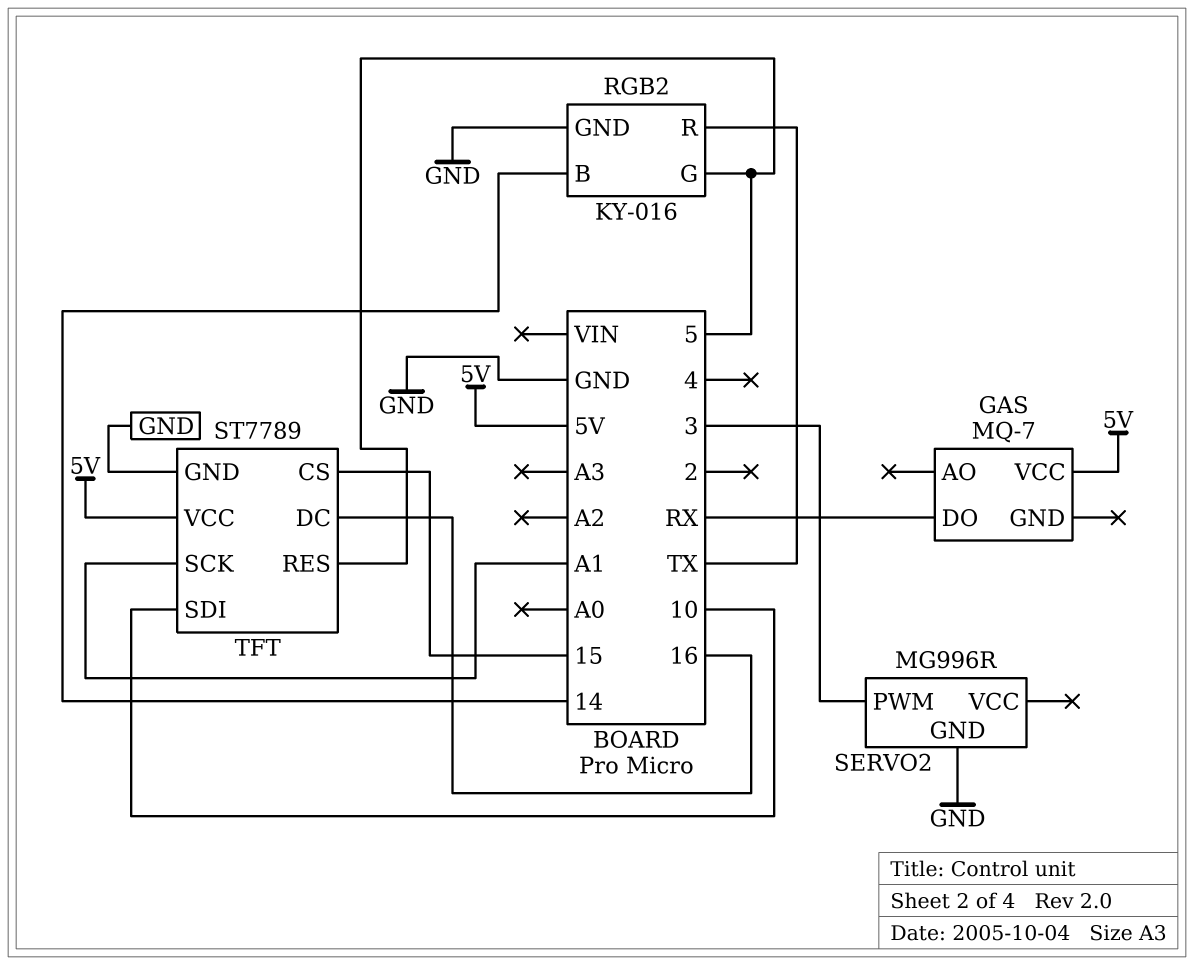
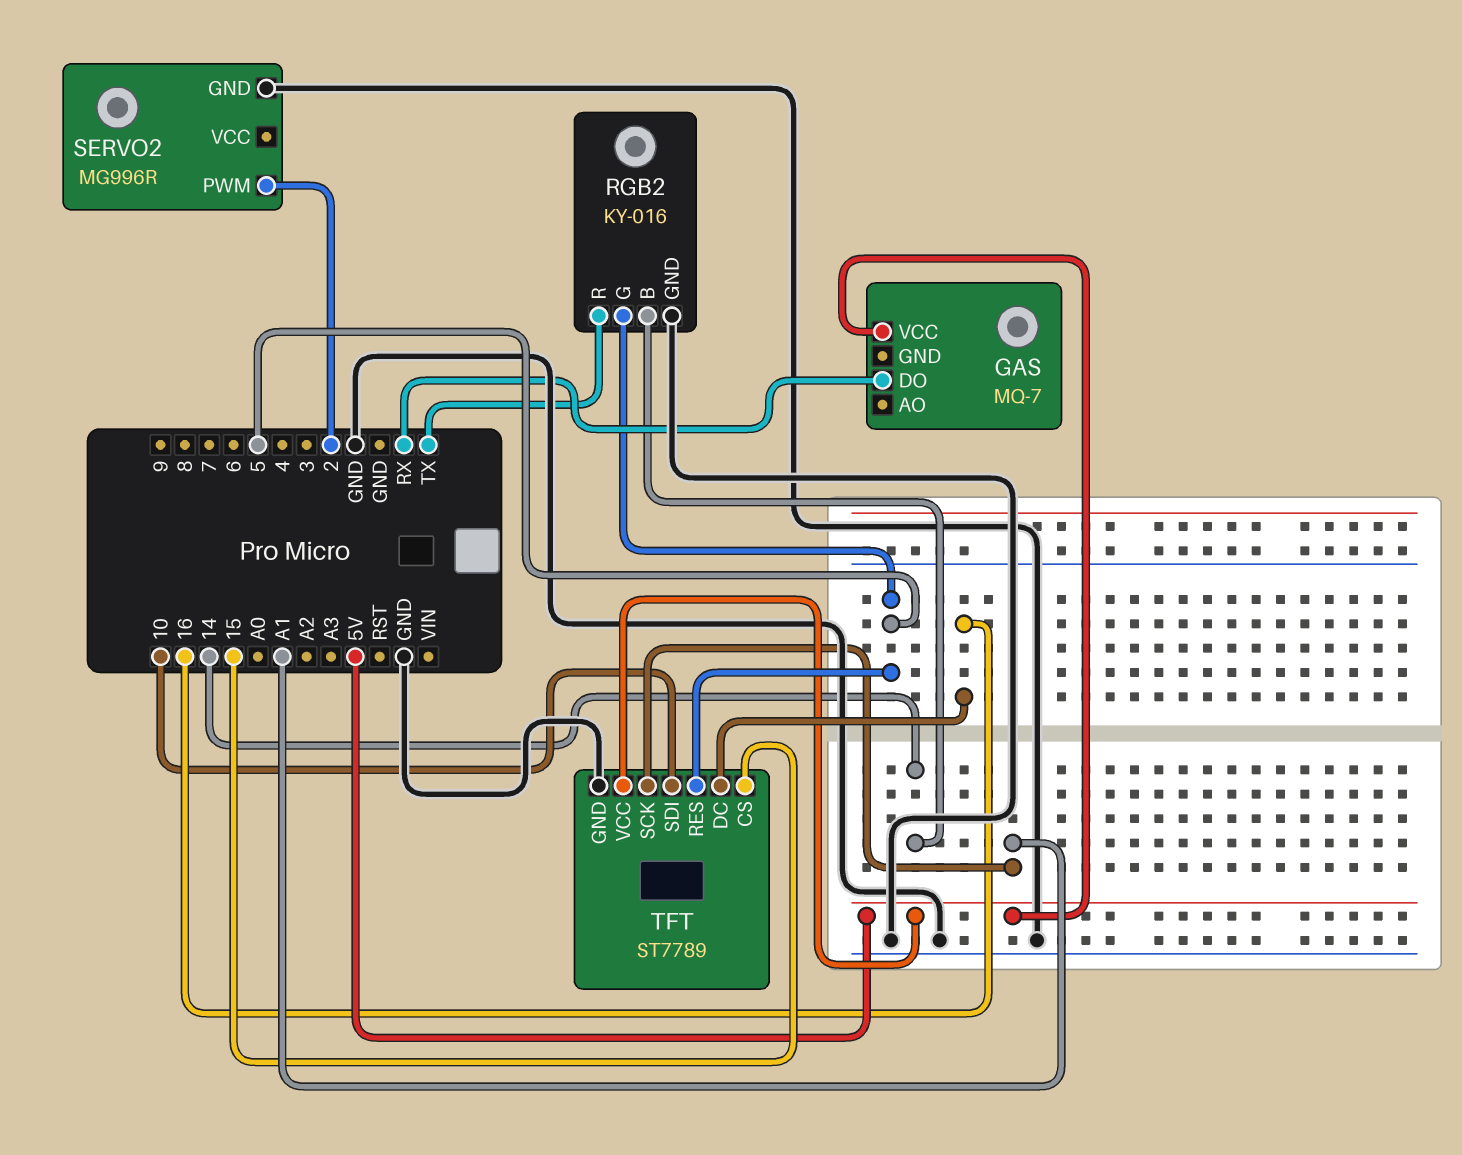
SERVO2 pin PWM: 3 -> 2

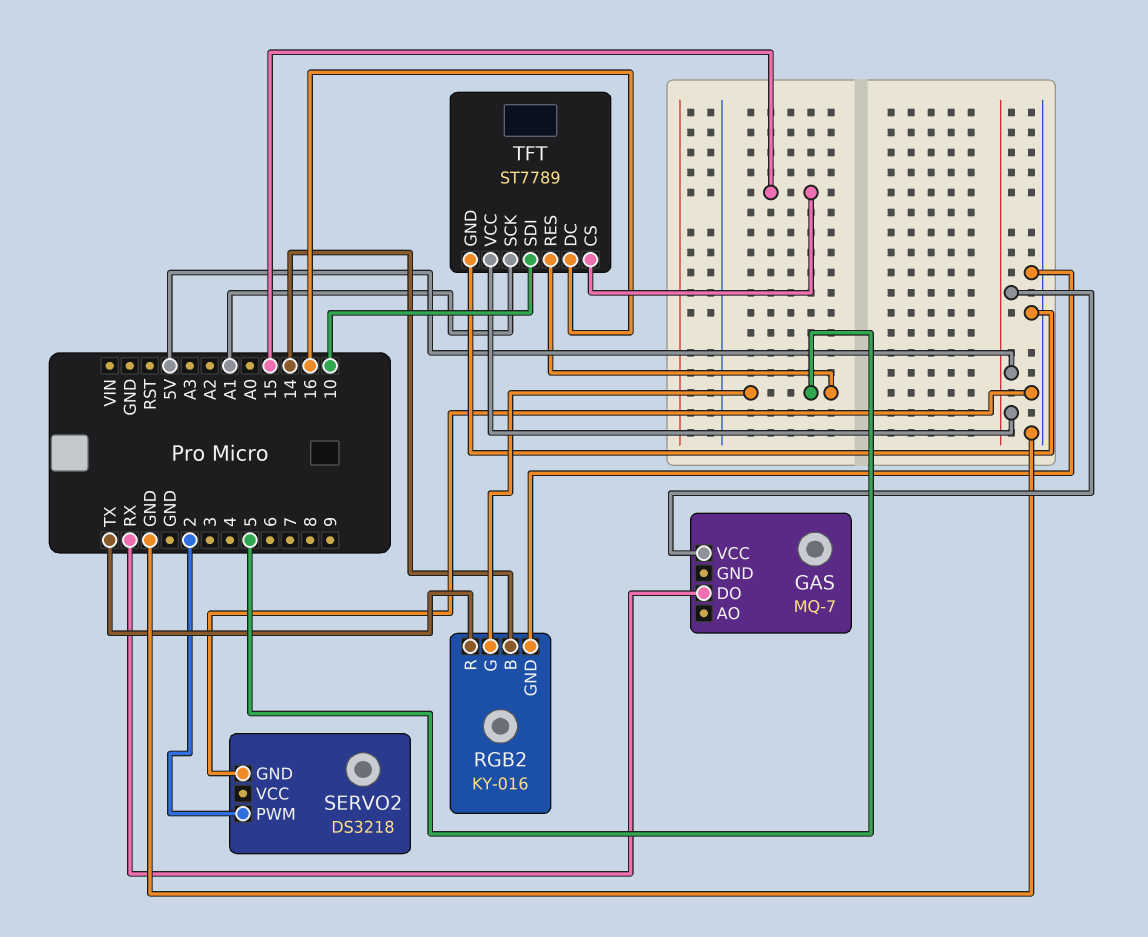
SERVO2: MG996R -> DS3218

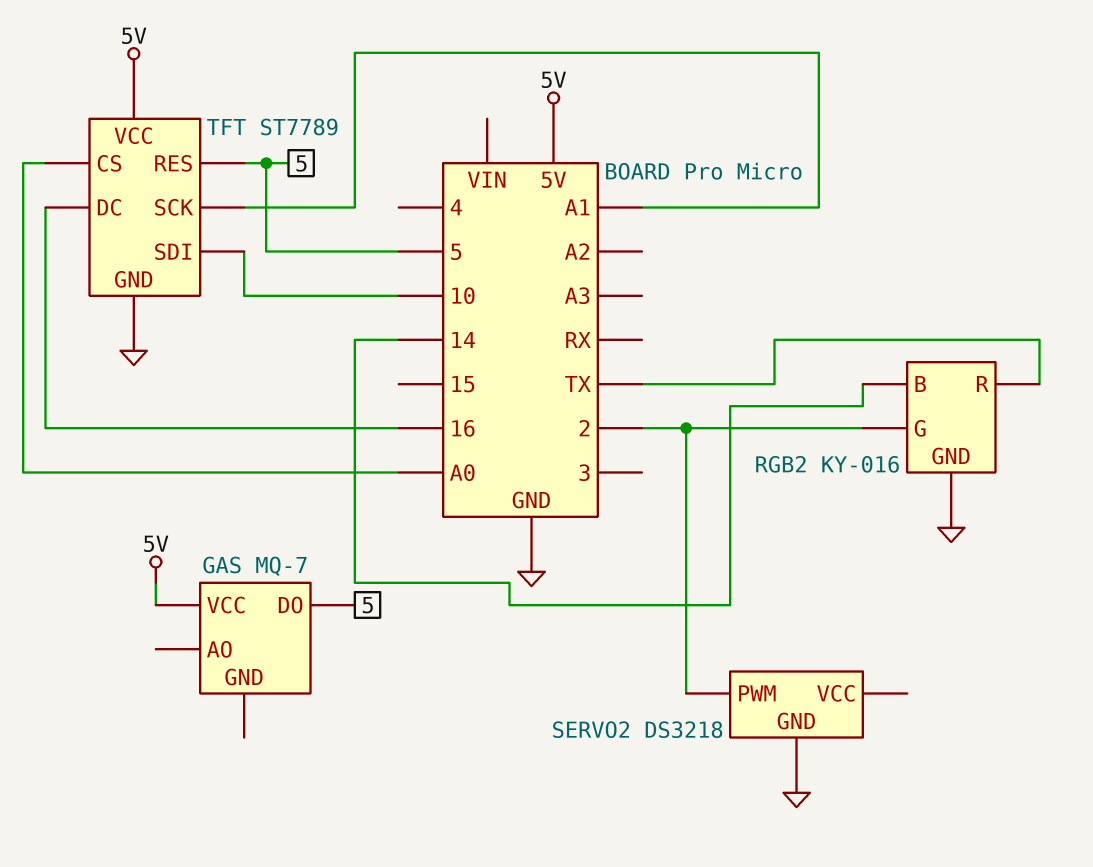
GAS pin DO: RX -> 5
RGB2 pin G: 5 -> 2
TFT pin CS: 15 -> A0

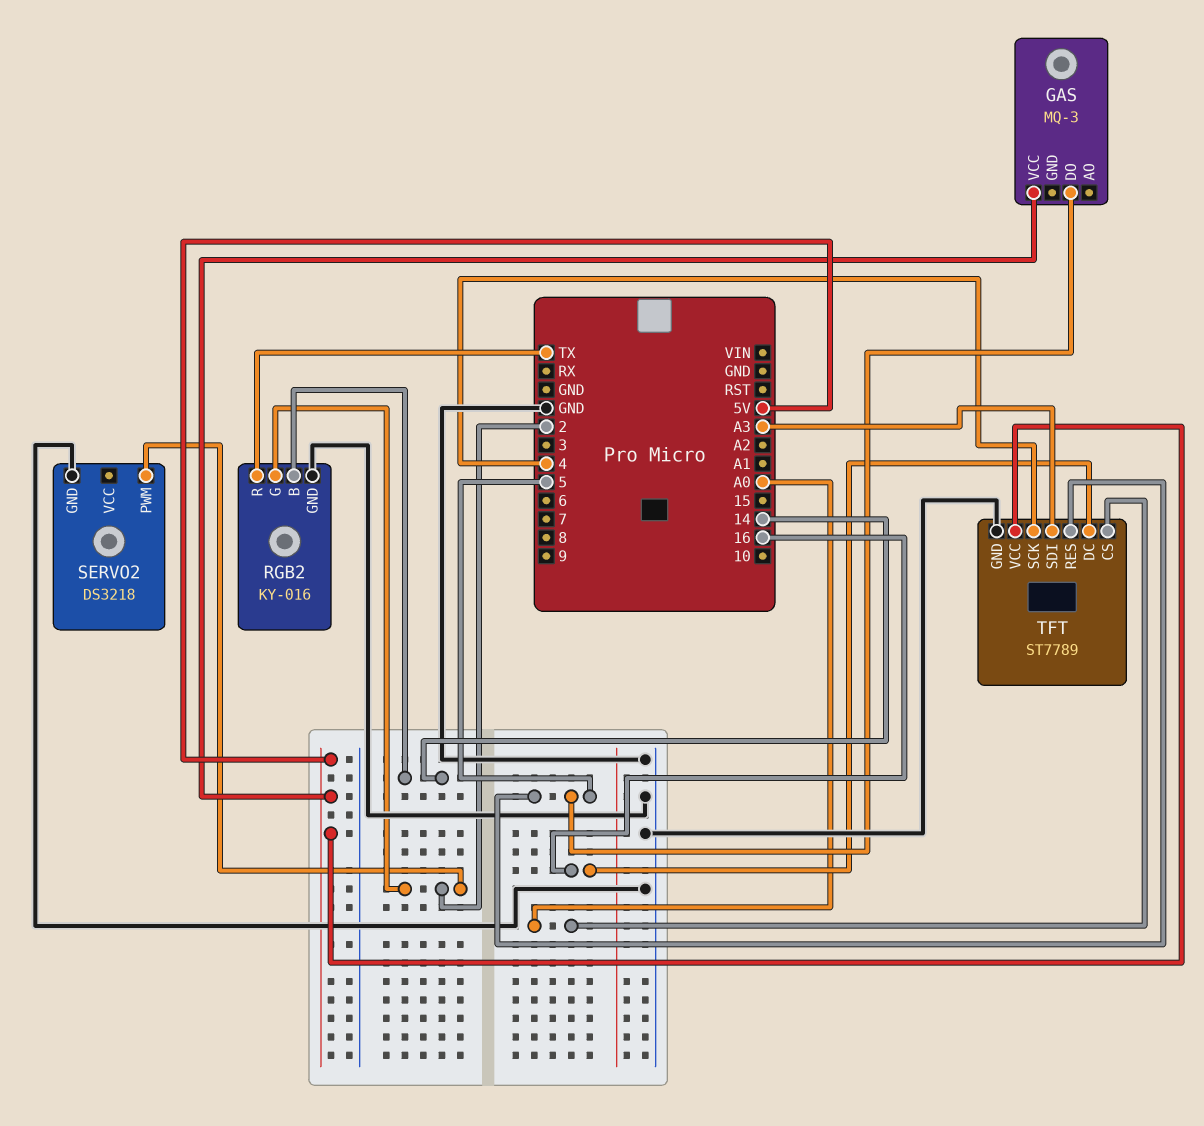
GAS: MQ-7 -> MQ-3
TFT pin SCK: A1 -> 4
TFT pin SDI: 10 -> A3

